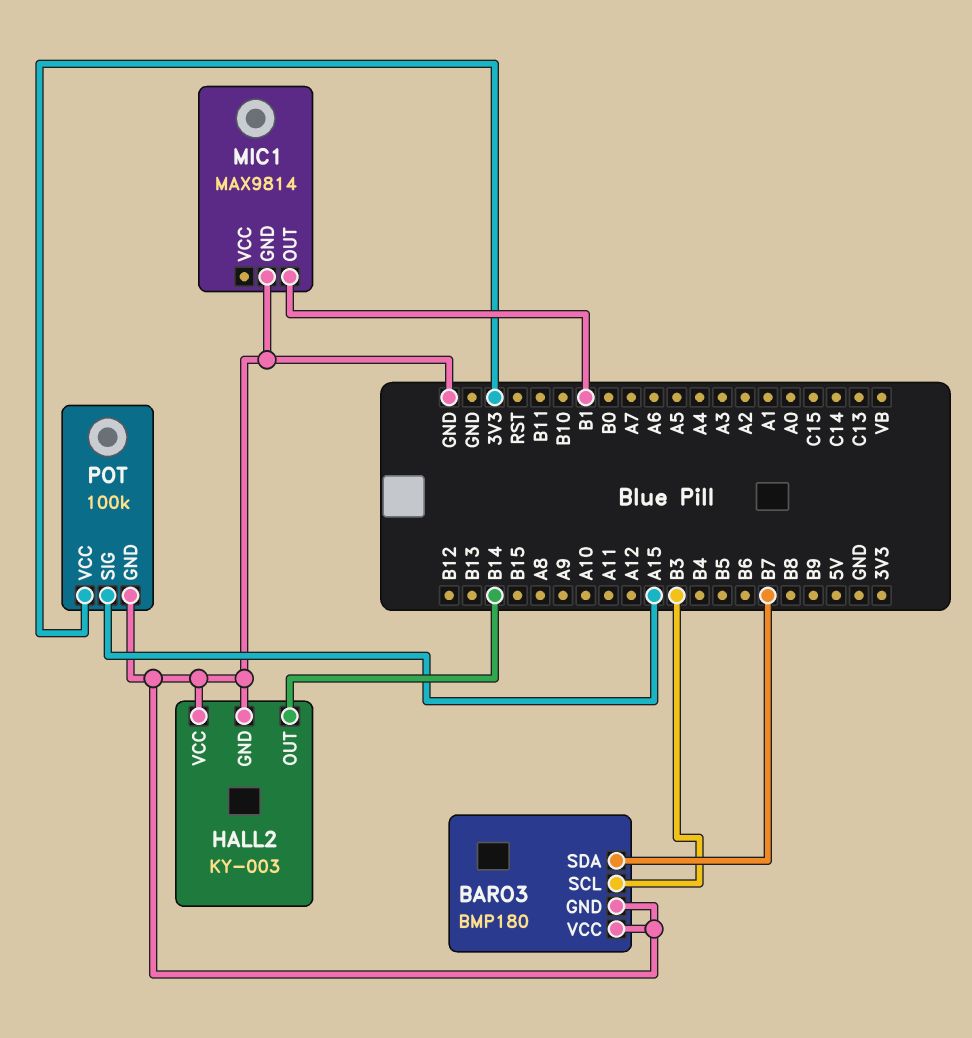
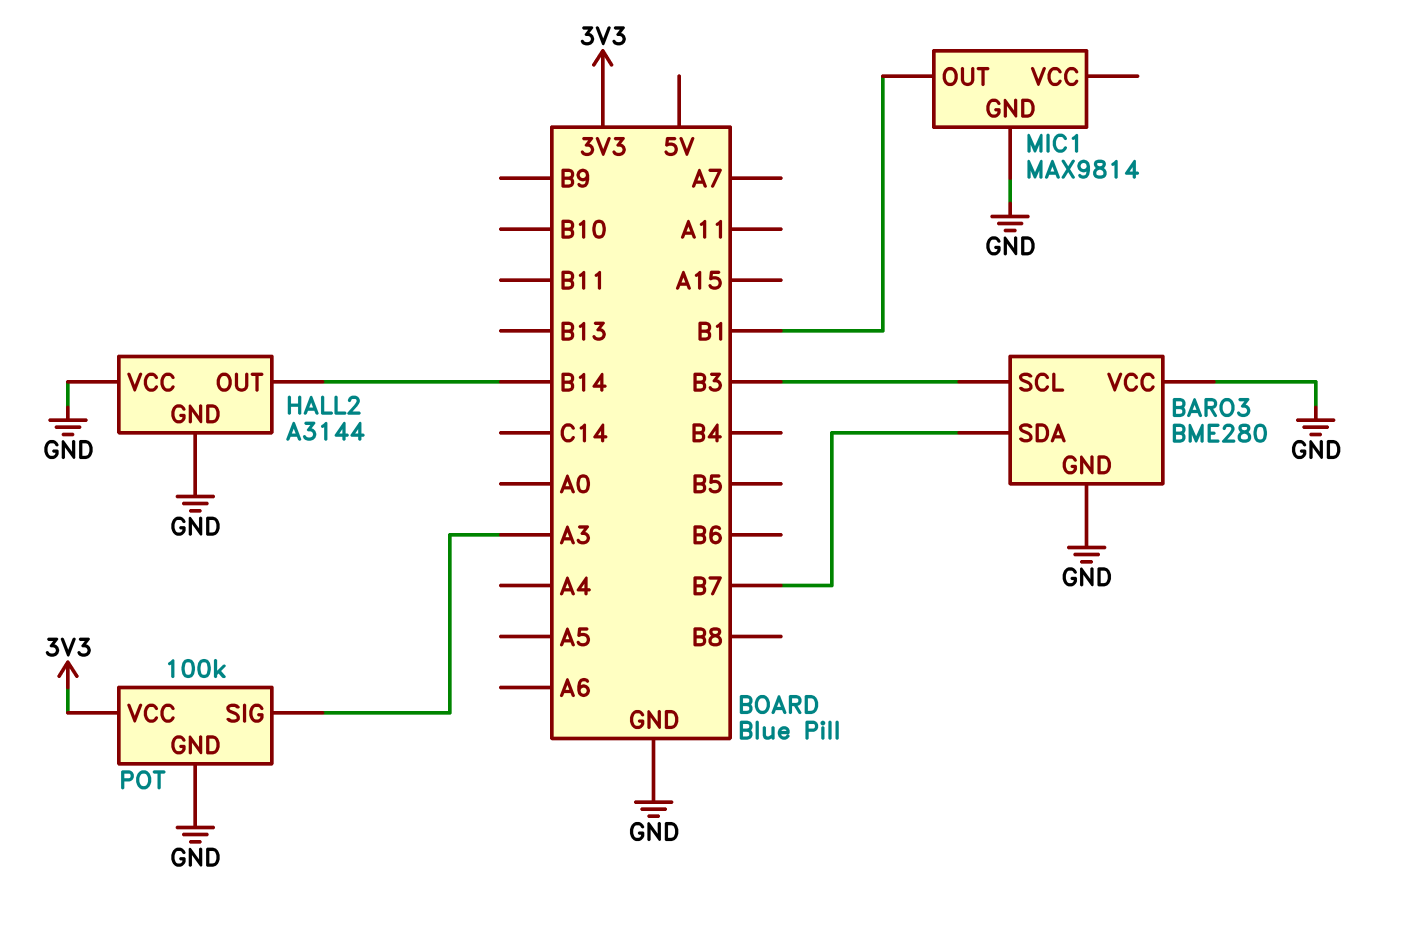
BARO3: BMP180 -> BME280
HALL2: KY-003 -> A3144
POT pin SIG: A15 -> A3

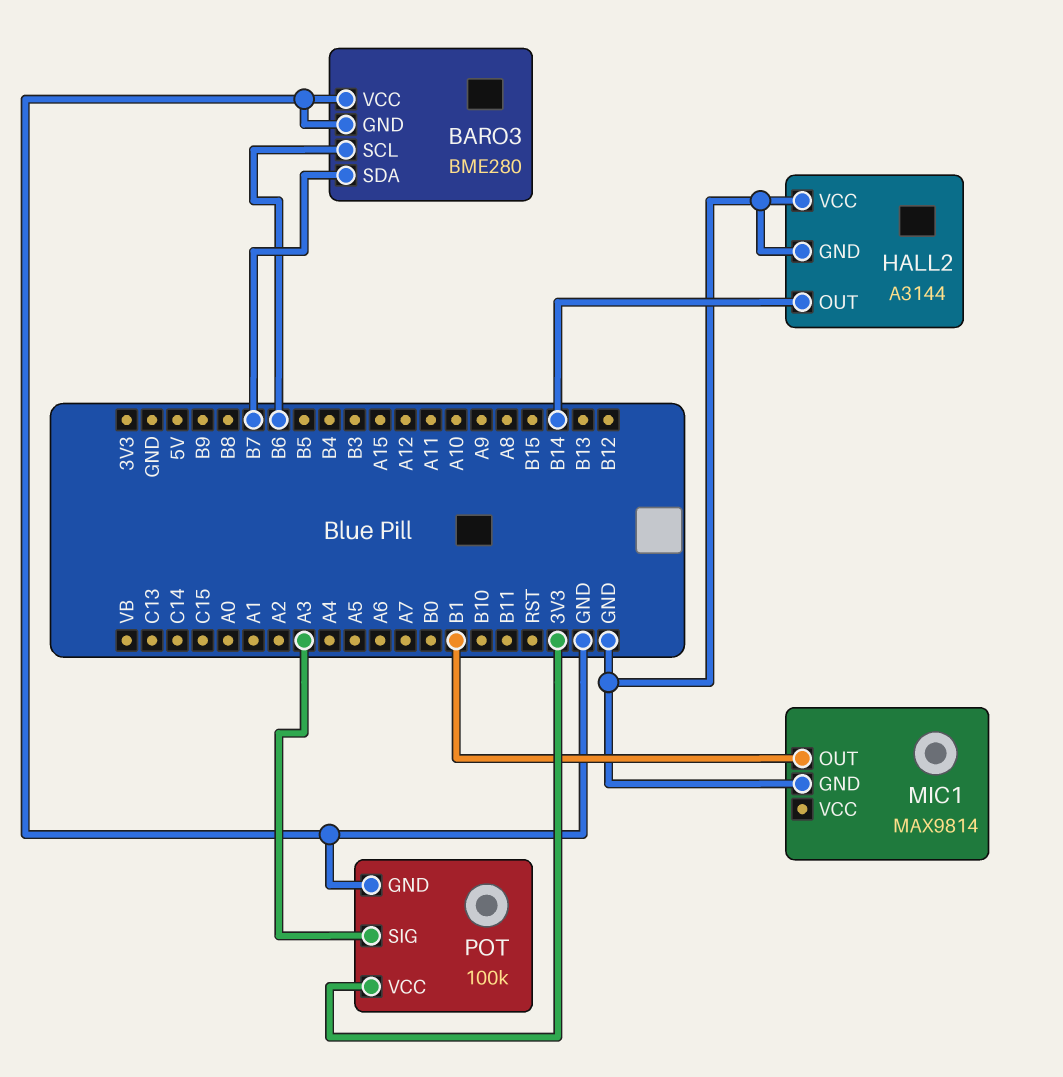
BARO3 pin SCL: B3 -> B6

